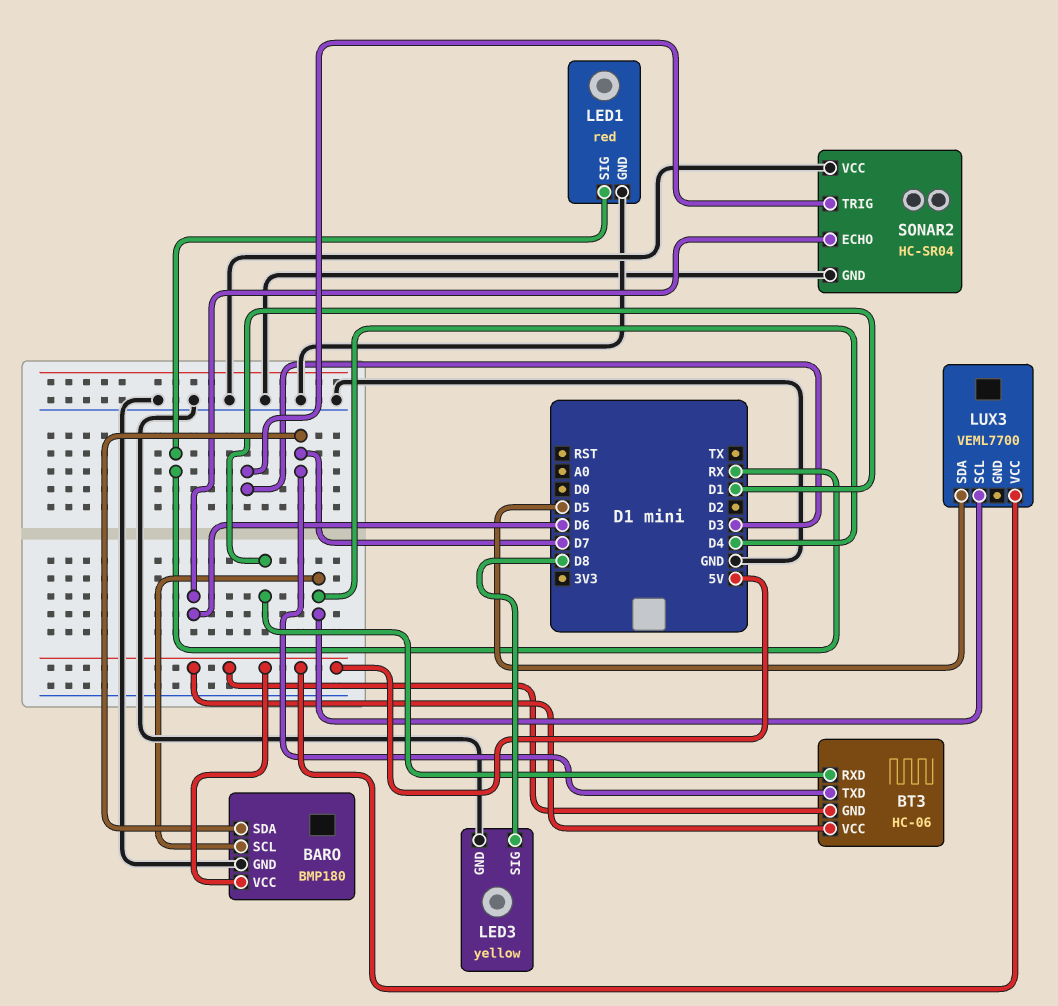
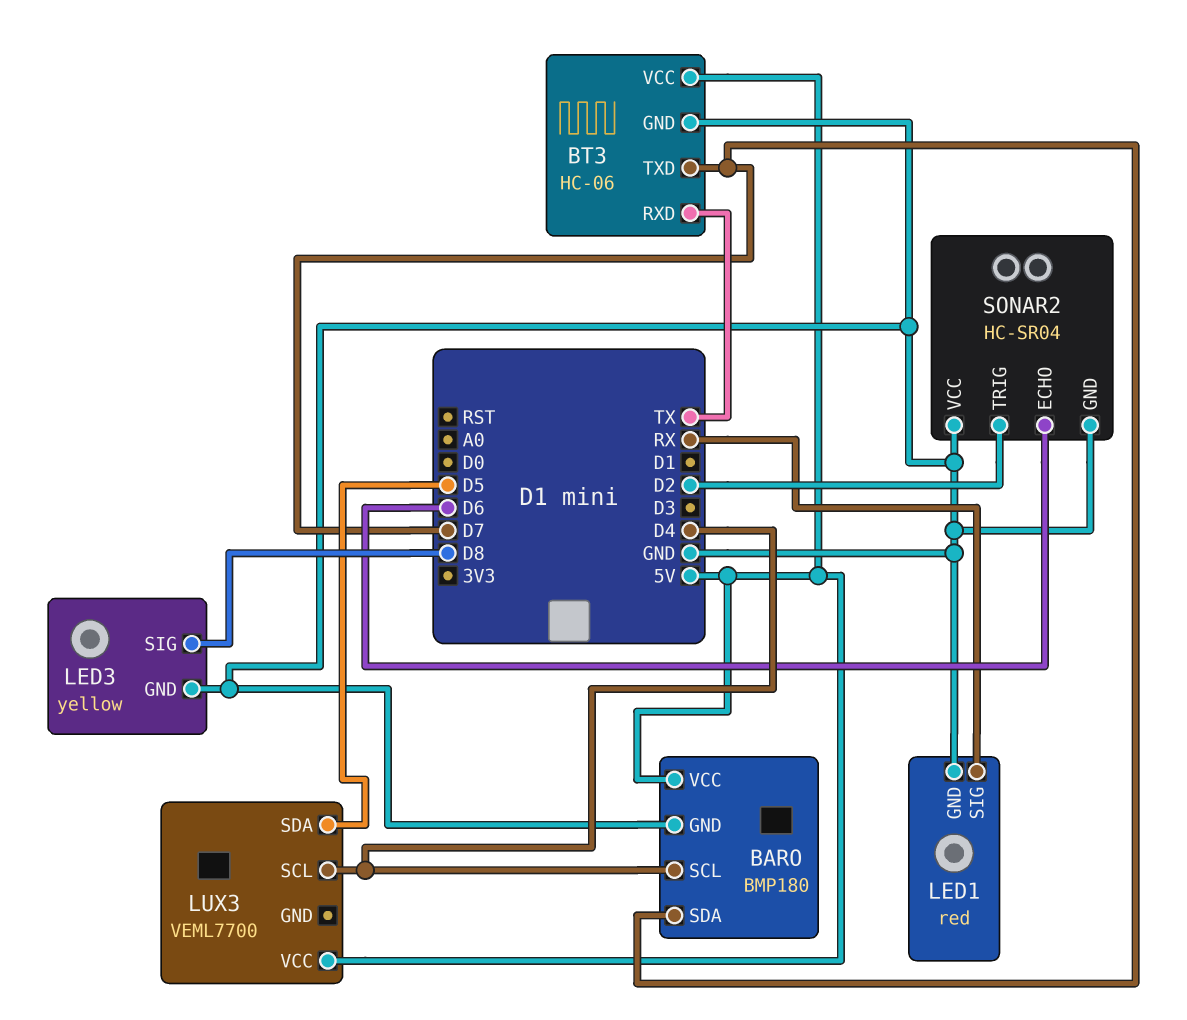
BT3 pin GND: 5V -> GND
BT3 pin RXD: D1 -> TX
SONAR2 pin TRIG: D3 -> D2

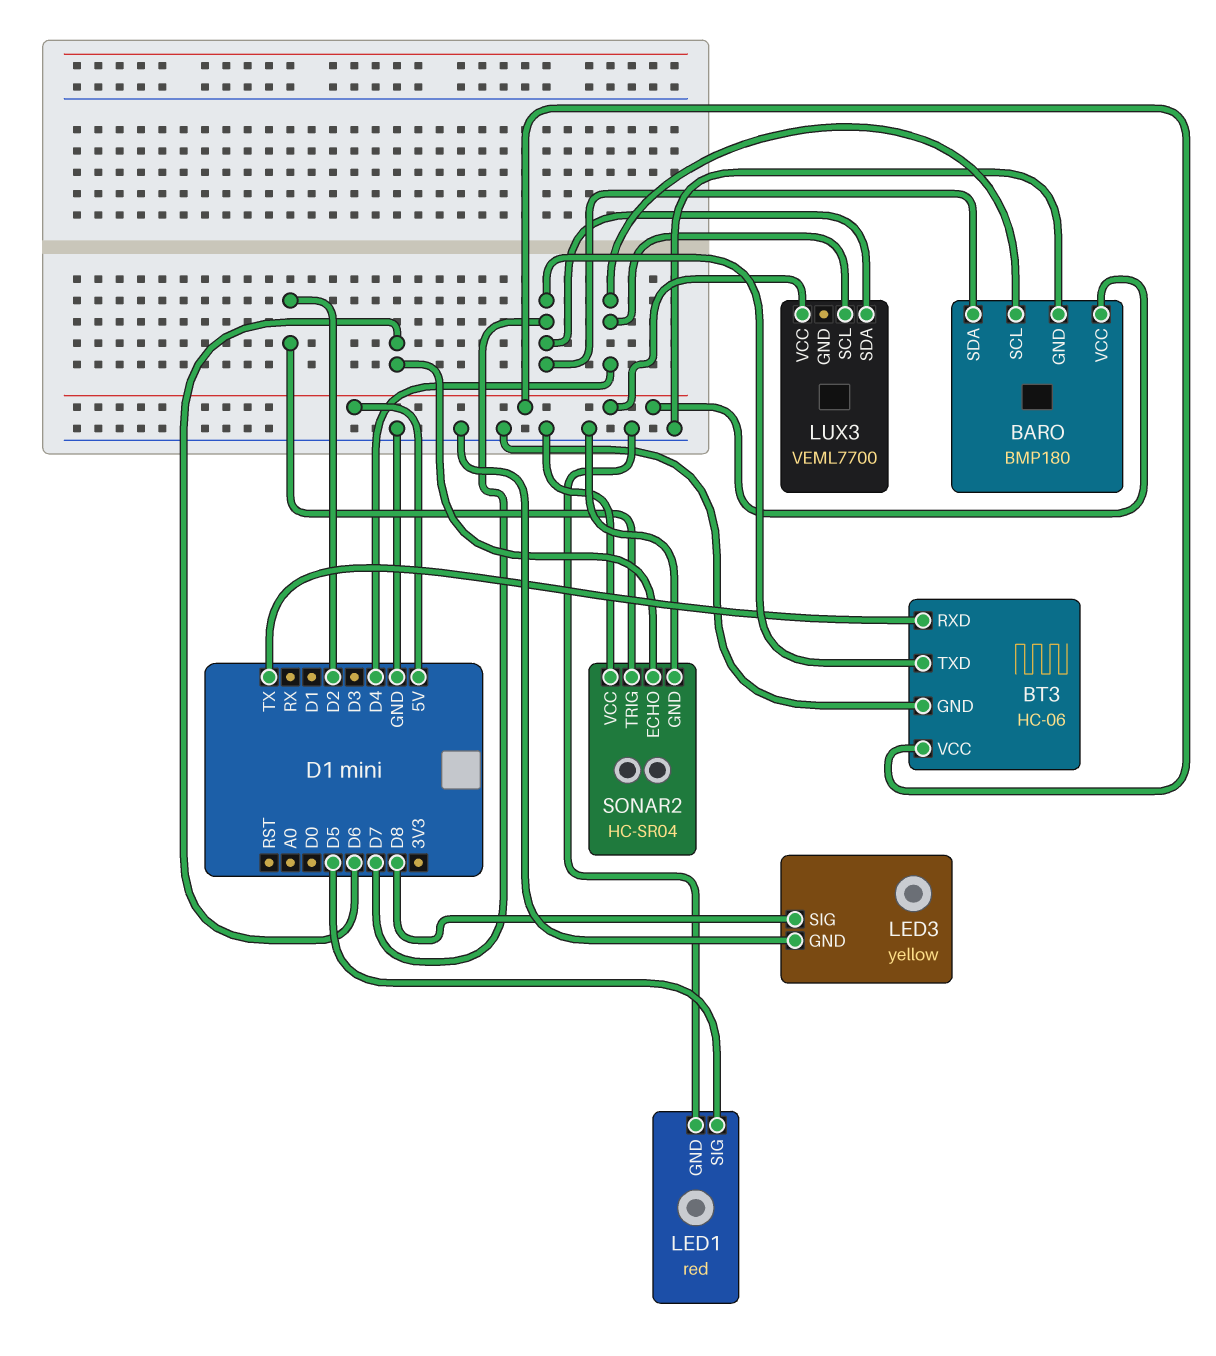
LED1 pin SIG: RX -> D5
LUX3 pin SDA: D5 -> D7

